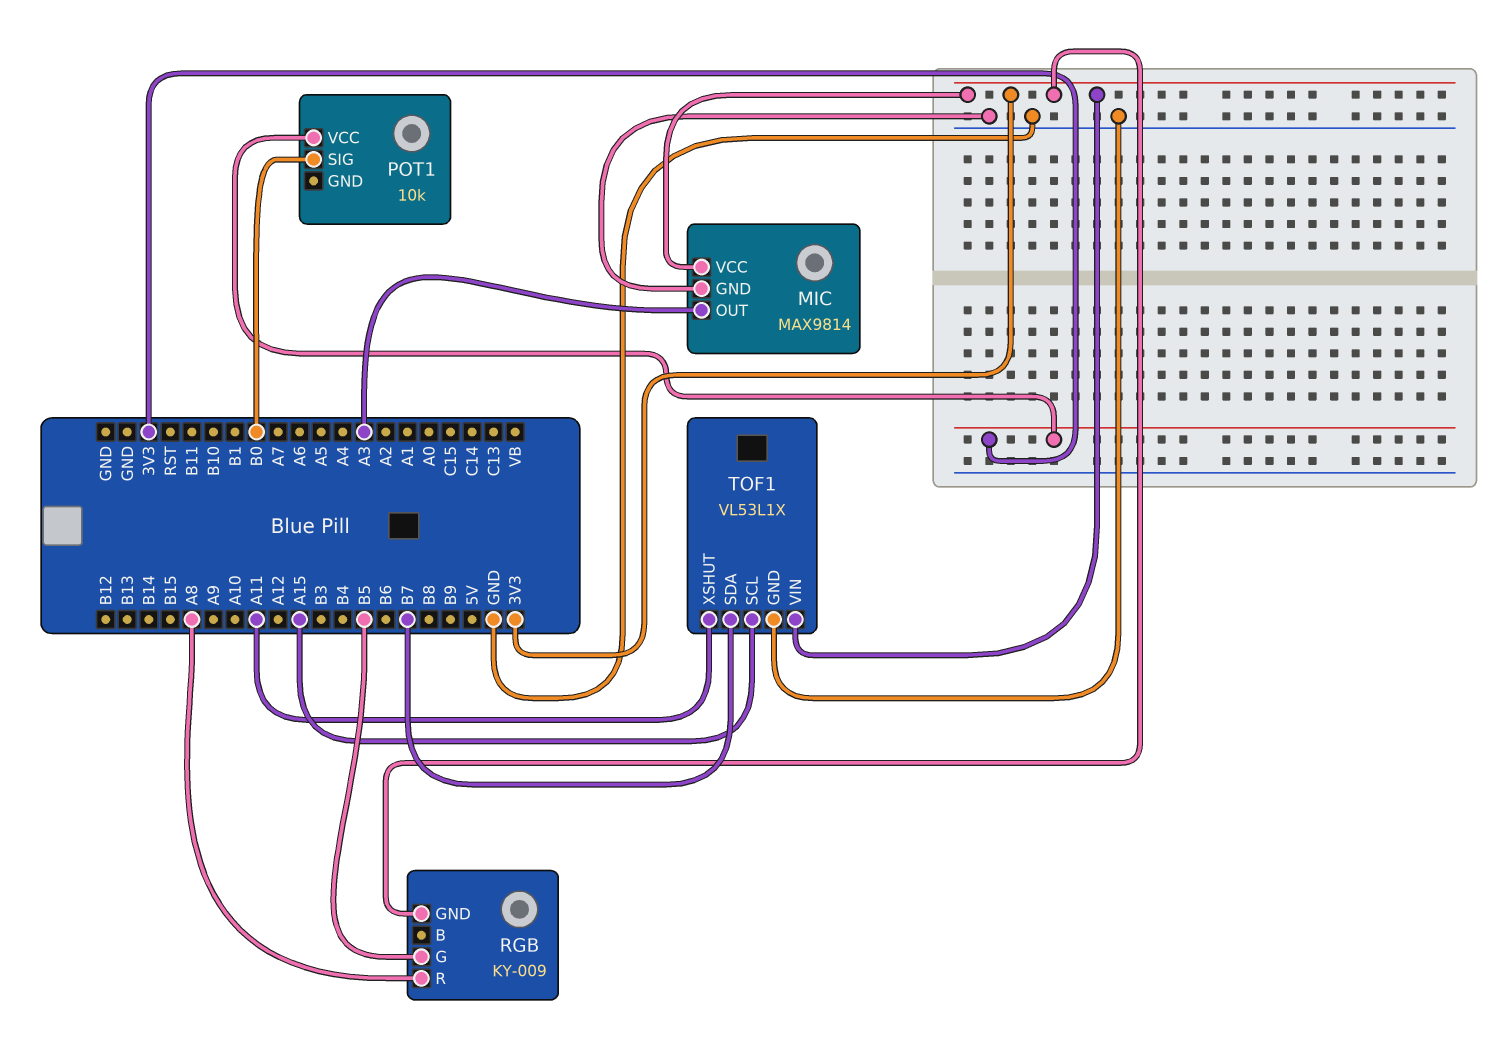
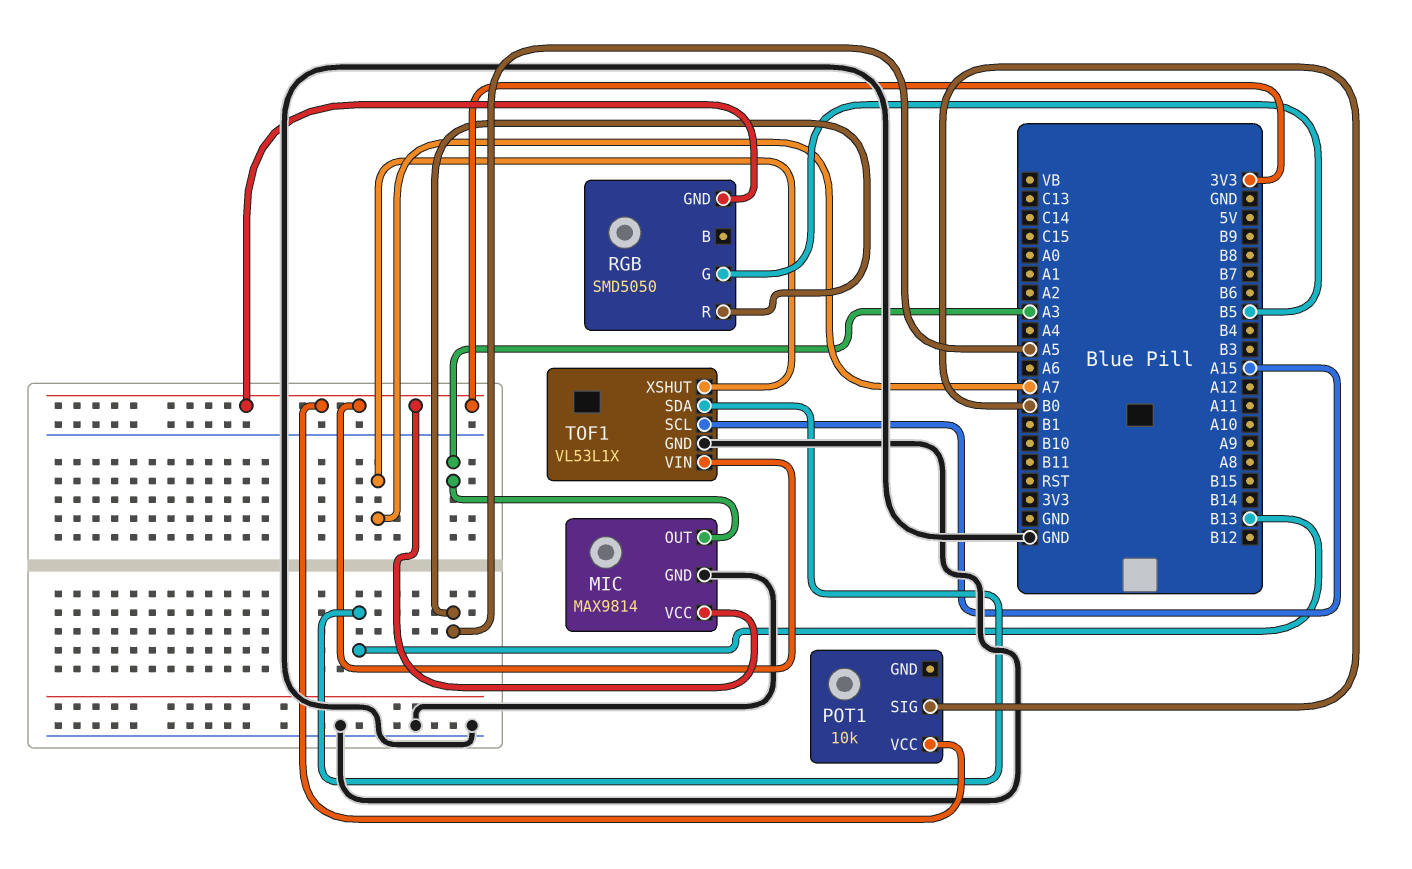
RGB: KY-009 -> SMD5050
RGB pin R: A8 -> A5
TOF1 pin SDA: B7 -> B13
TOF1 pin XSHUT: A11 -> A7

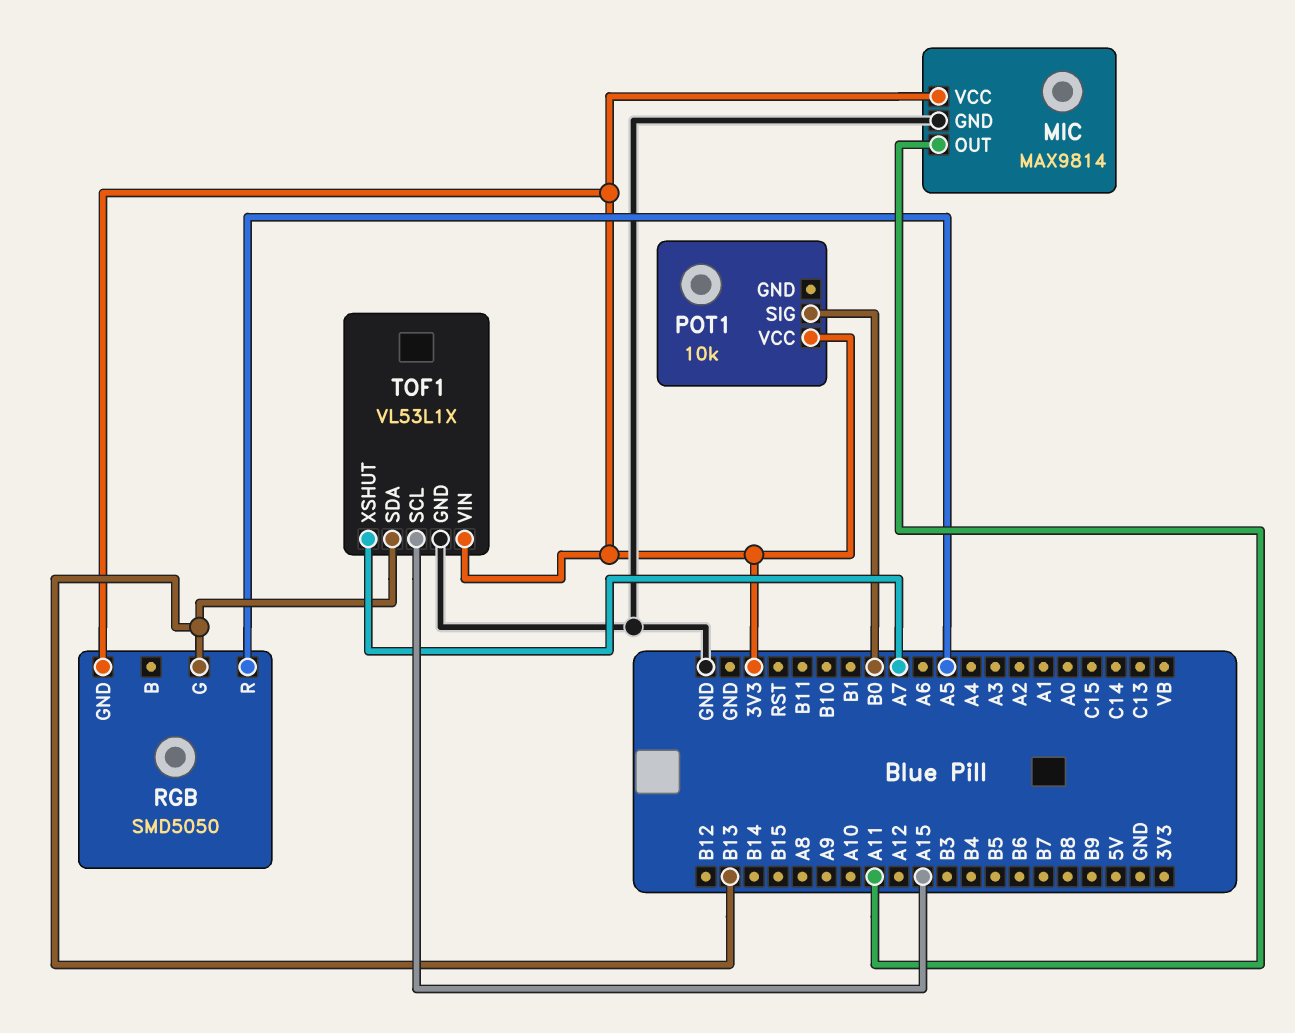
MIC pin OUT: A3 -> A11
RGB pin G: B5 -> B13

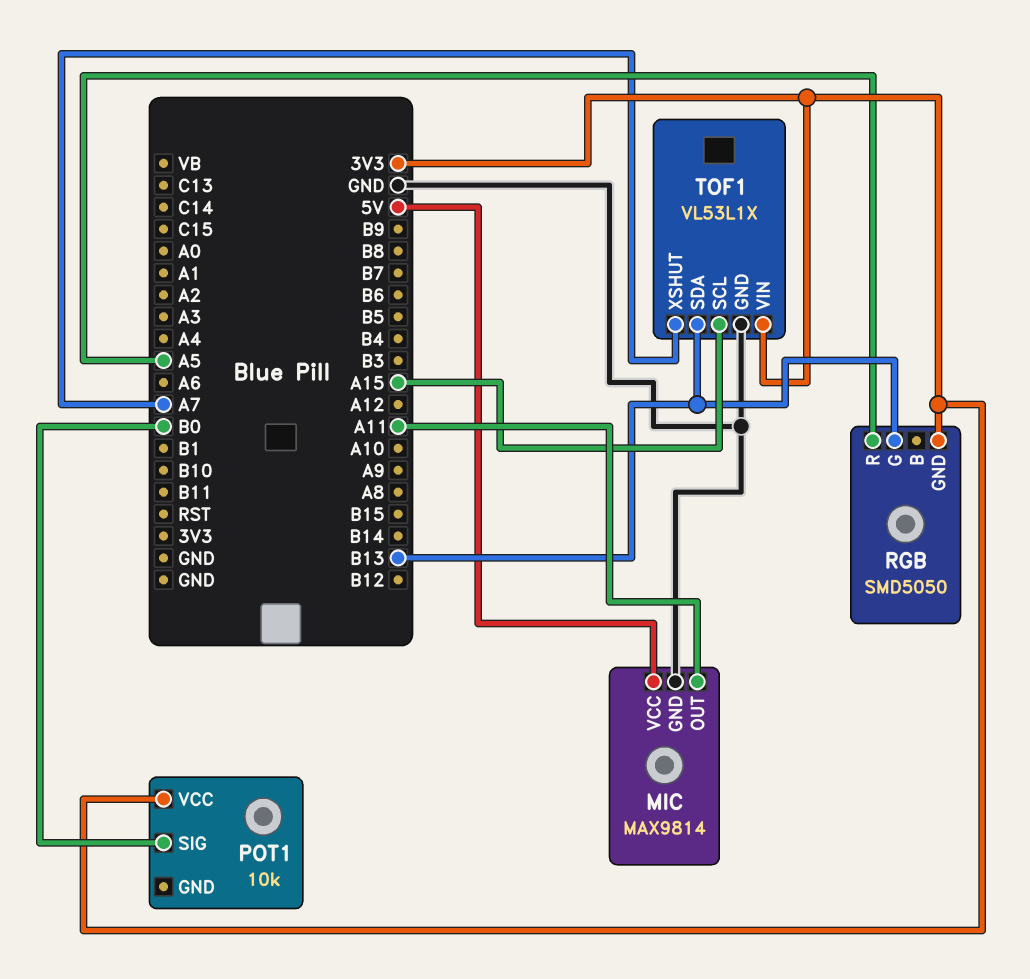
MIC pin VCC: 3V3 -> 5V

